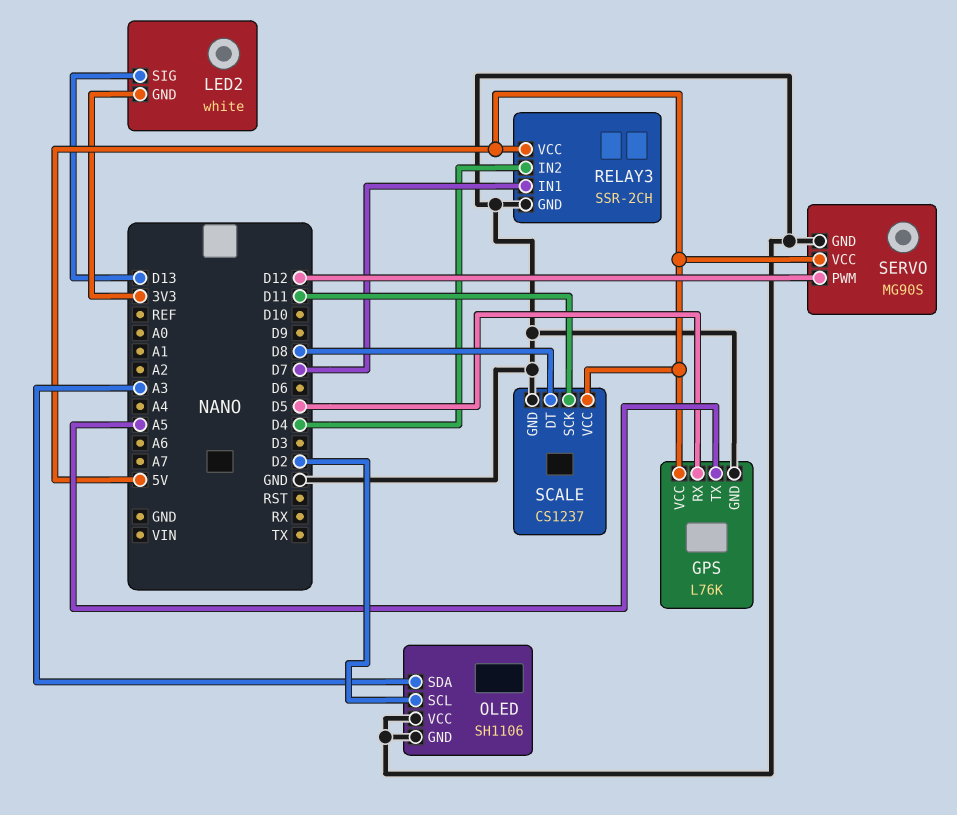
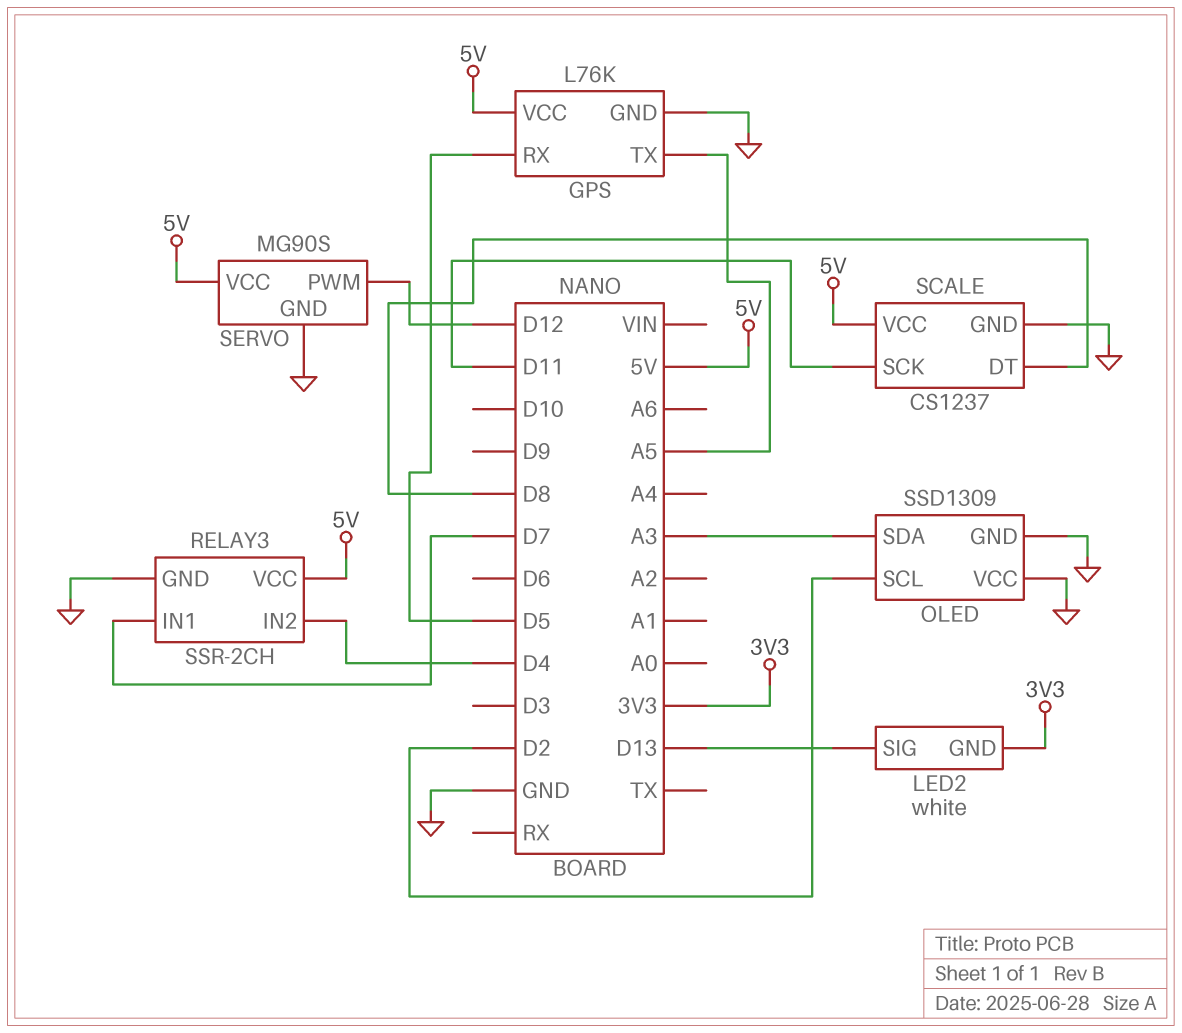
OLED: SH1106 -> SSD1309

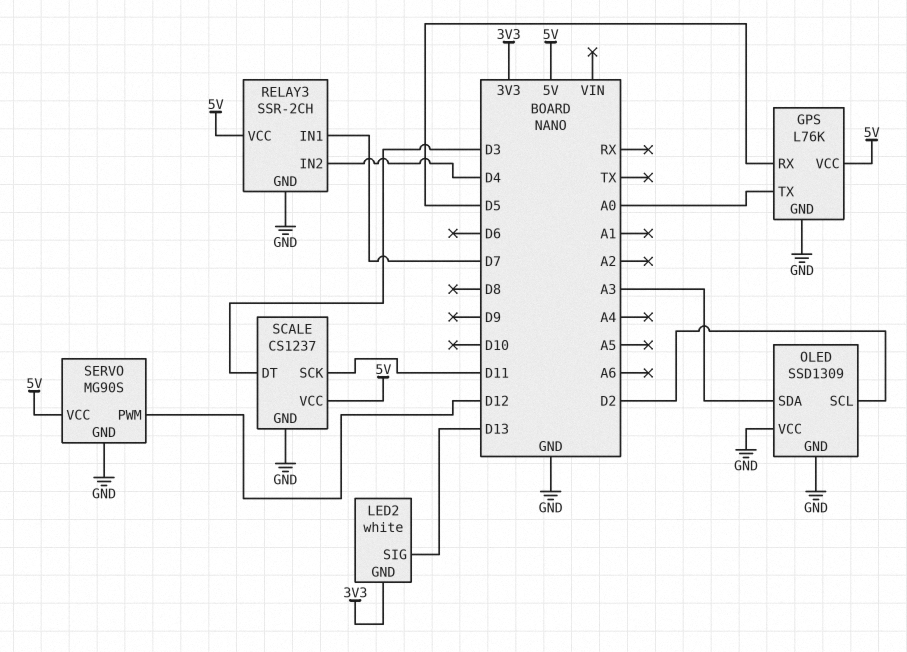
GPS pin TX: A5 -> A0
SCALE pin DT: D8 -> D3

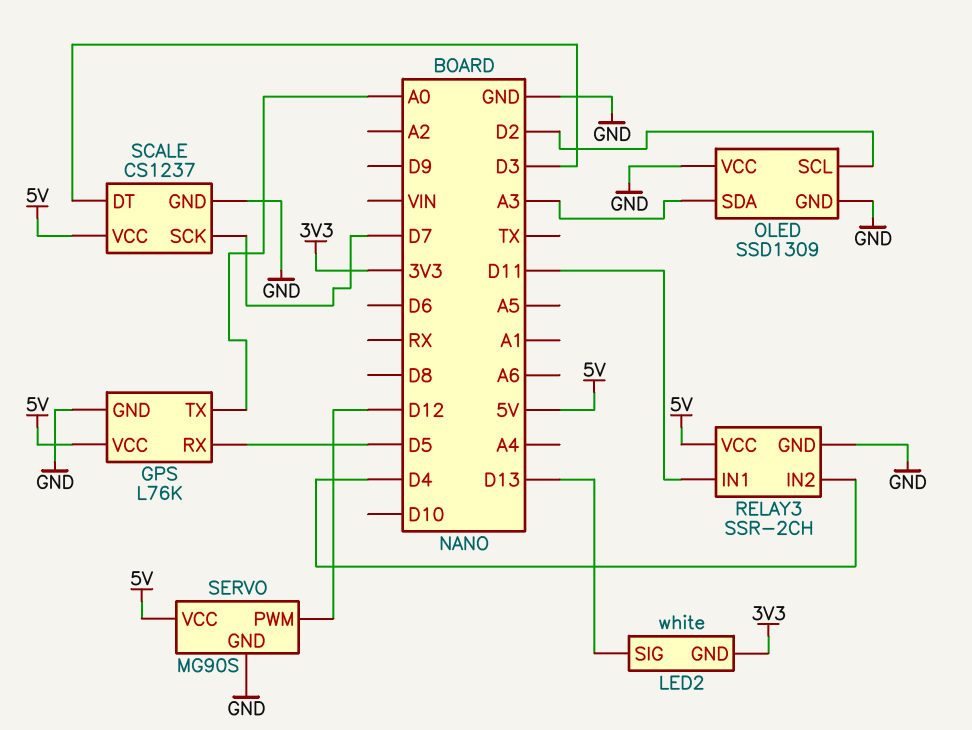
RELAY3 pin IN1: D7 -> D11
SCALE pin SCK: D11 -> D7

